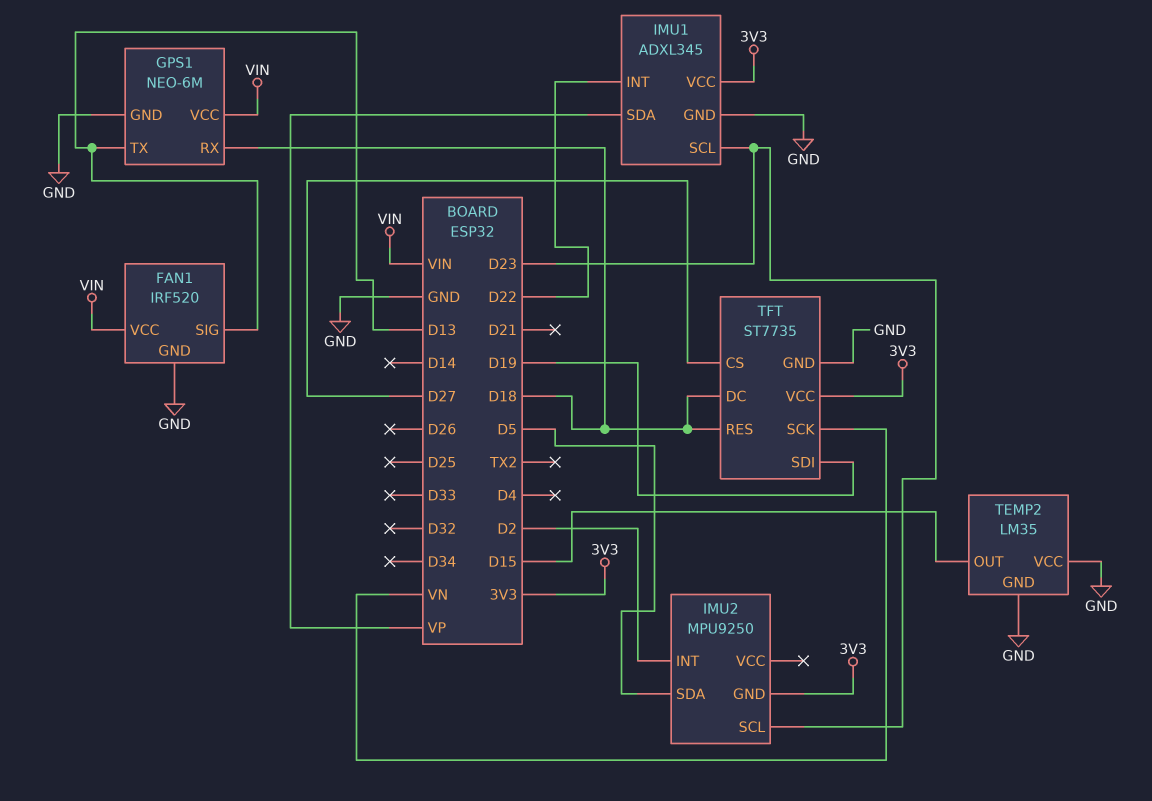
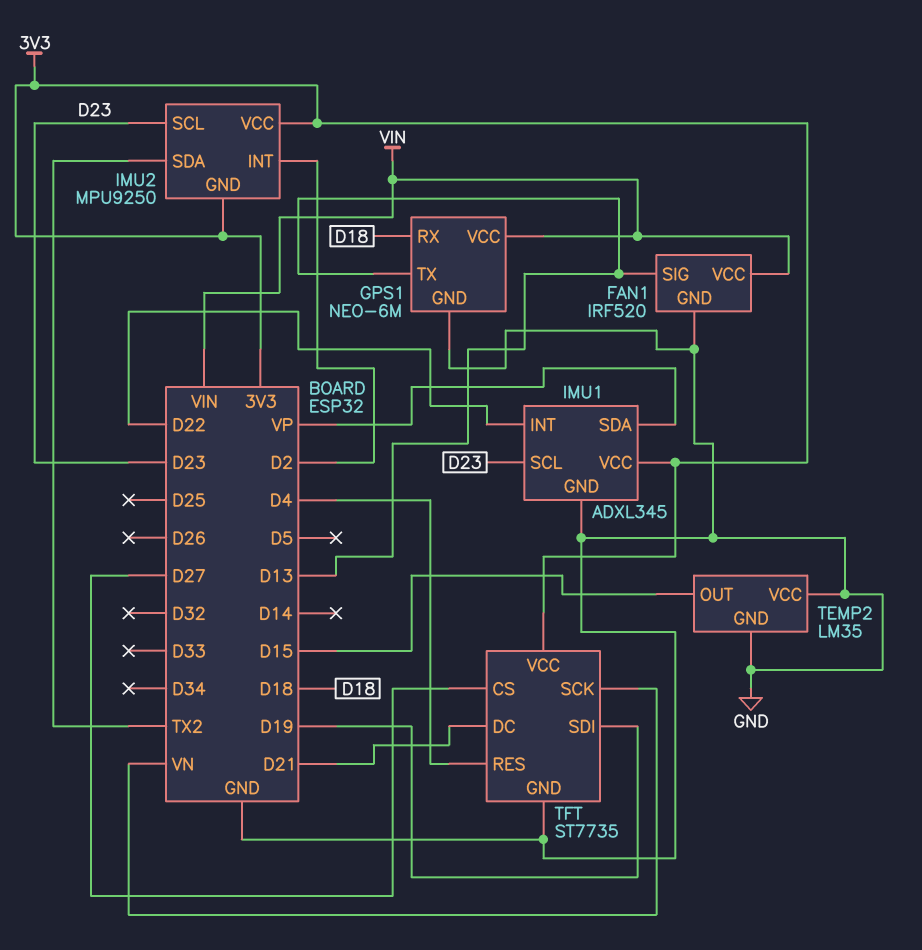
IMU2 pin SDA: D5 -> TX2
IMU2 pin VCC: none -> 3V3
TFT pin DC: D18 -> D21
TFT pin RES: D18 -> D4

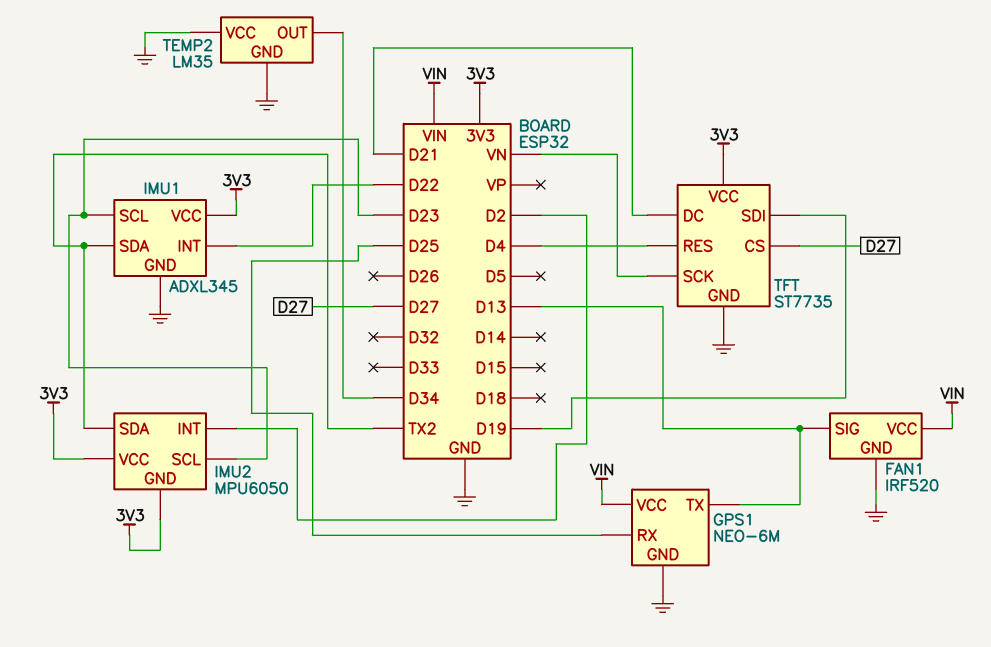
GPS1 pin RX: D18 -> D25
IMU1 pin SDA: VP -> TX2
IMU2: MPU9250 -> MPU6050
TEMP2 pin OUT: D15 -> D34

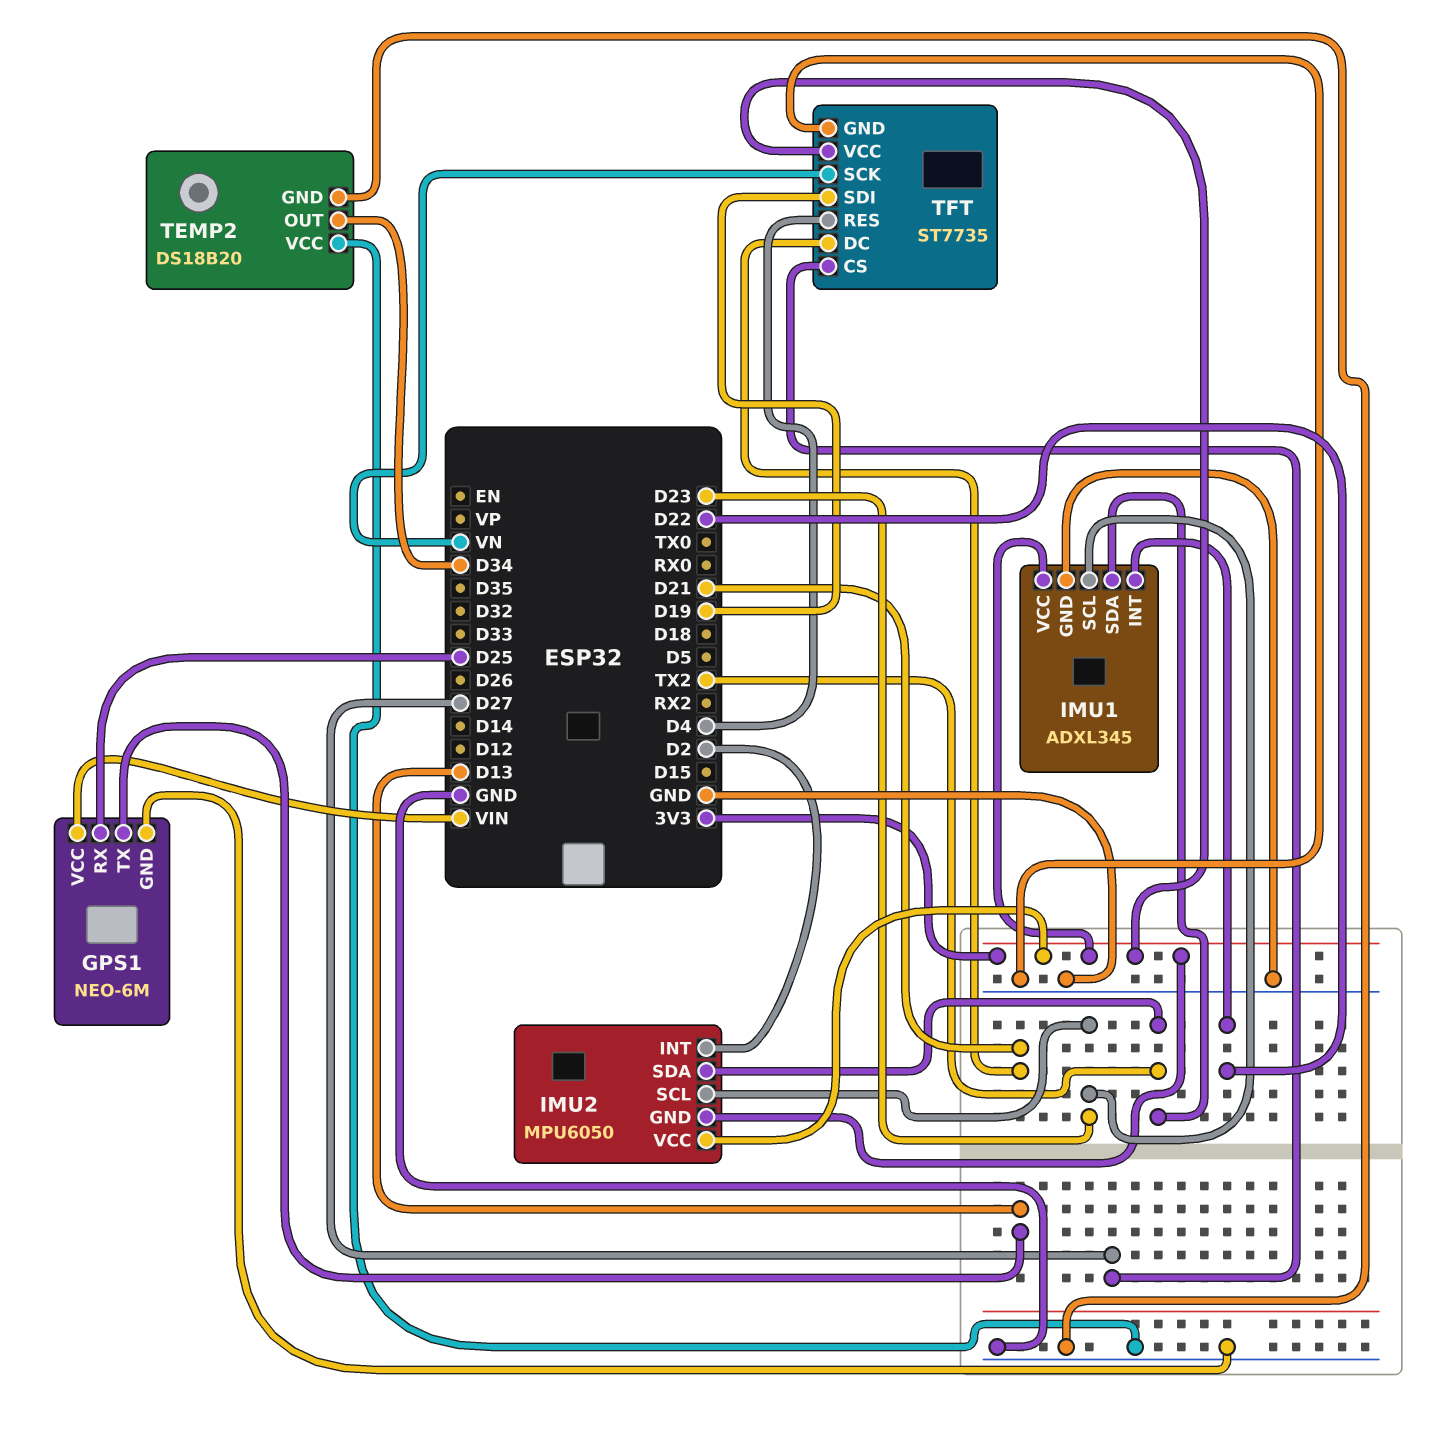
FAN1: IRF520 -> none
FAN1 pin GND: GND -> none
FAN1 pin SIG: D13 -> none
FAN1 pin VCC: VIN -> none
TEMP2: LM35 -> DS18B20

